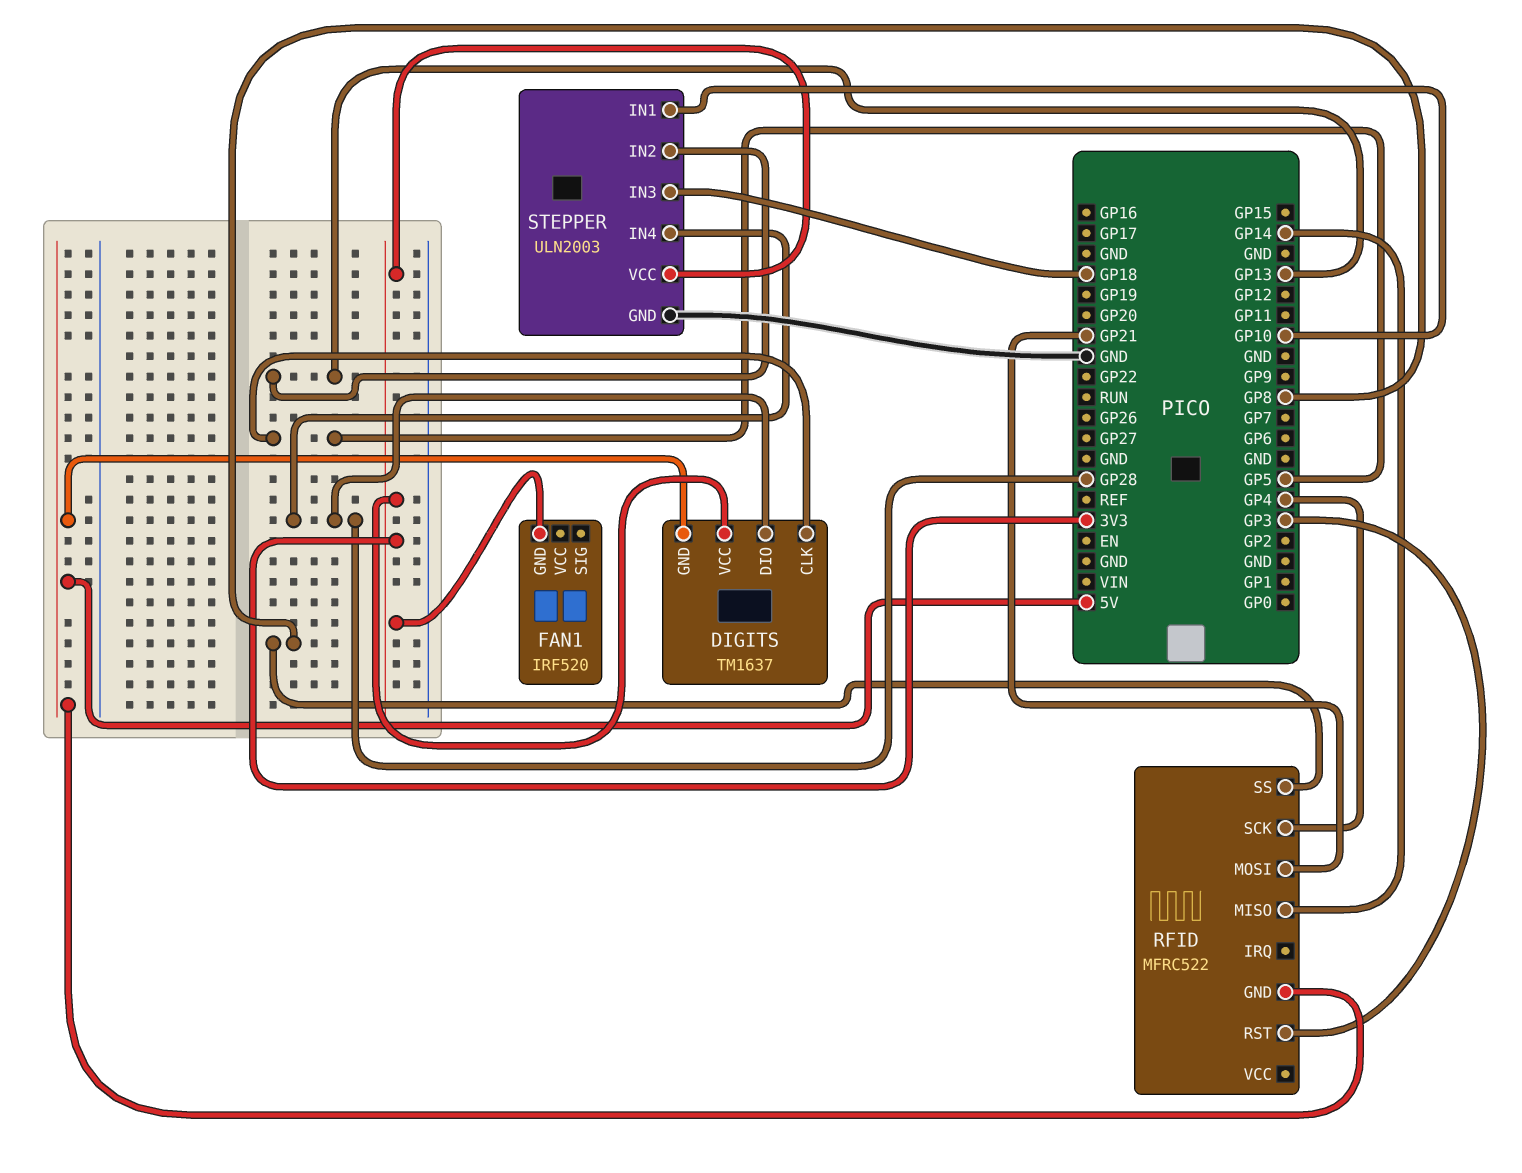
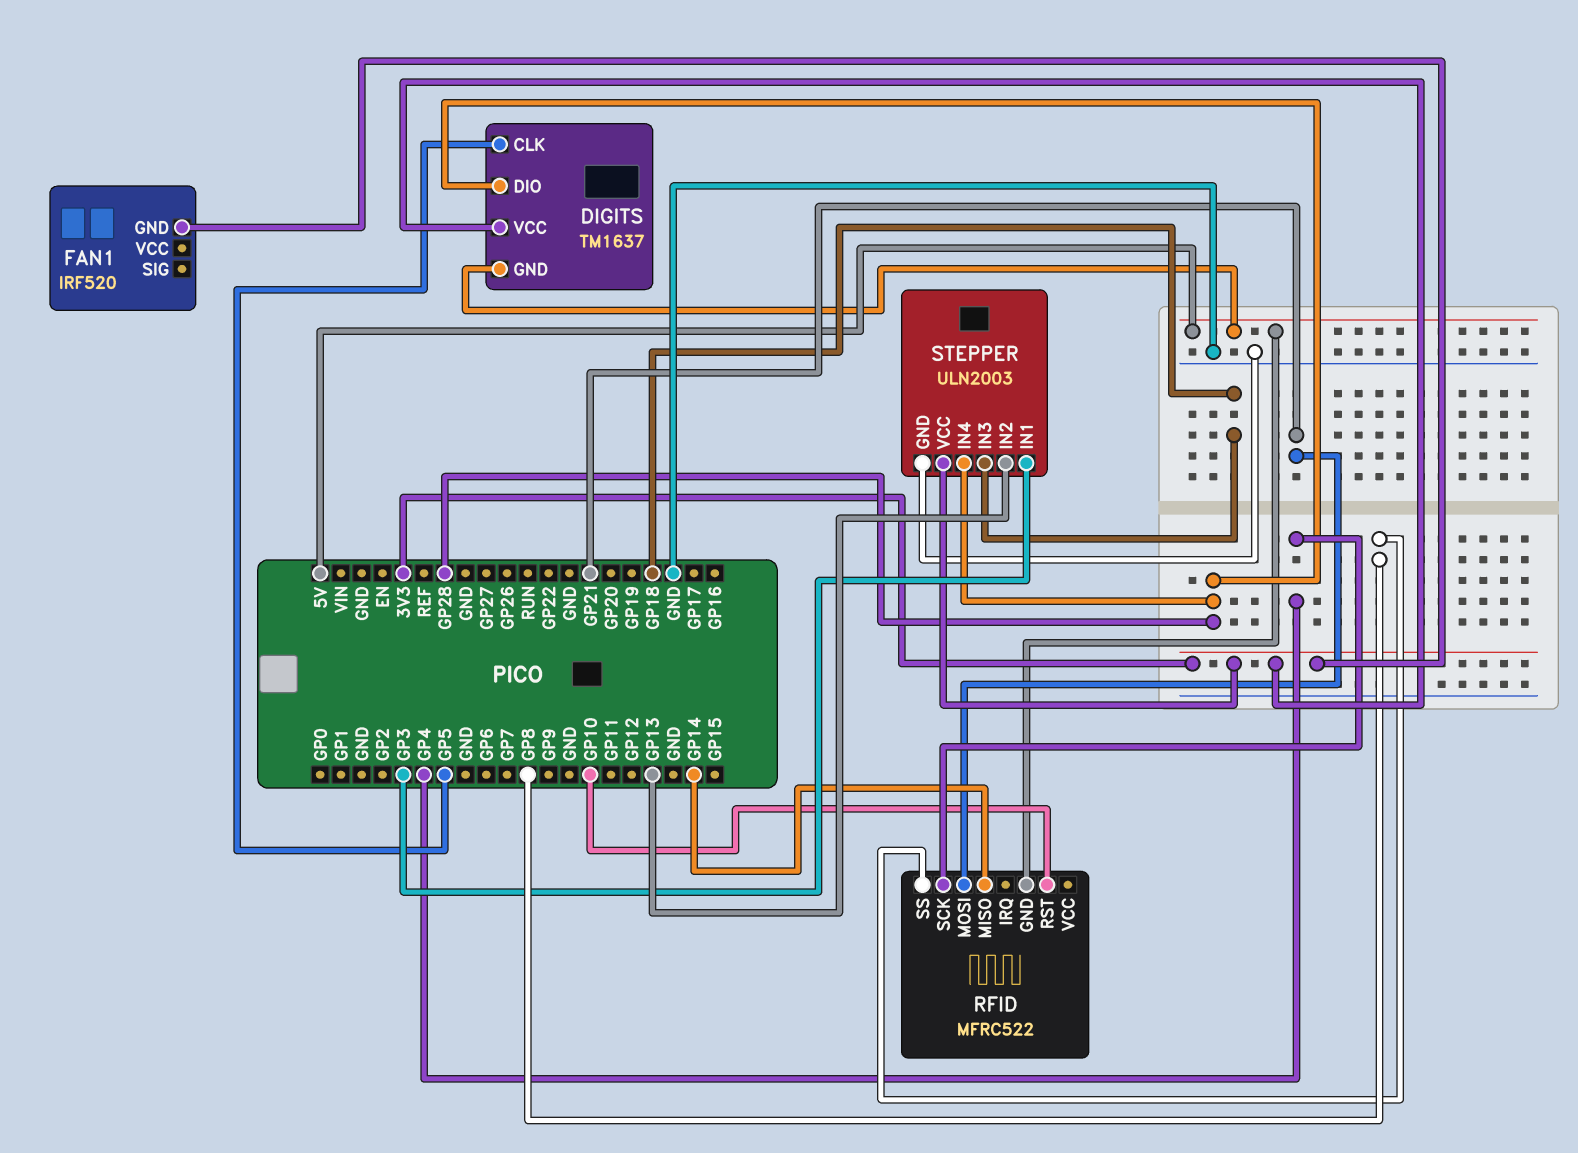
RFID pin RST: GP3 -> GP10
STEPPER pin IN1: GP10 -> GP3

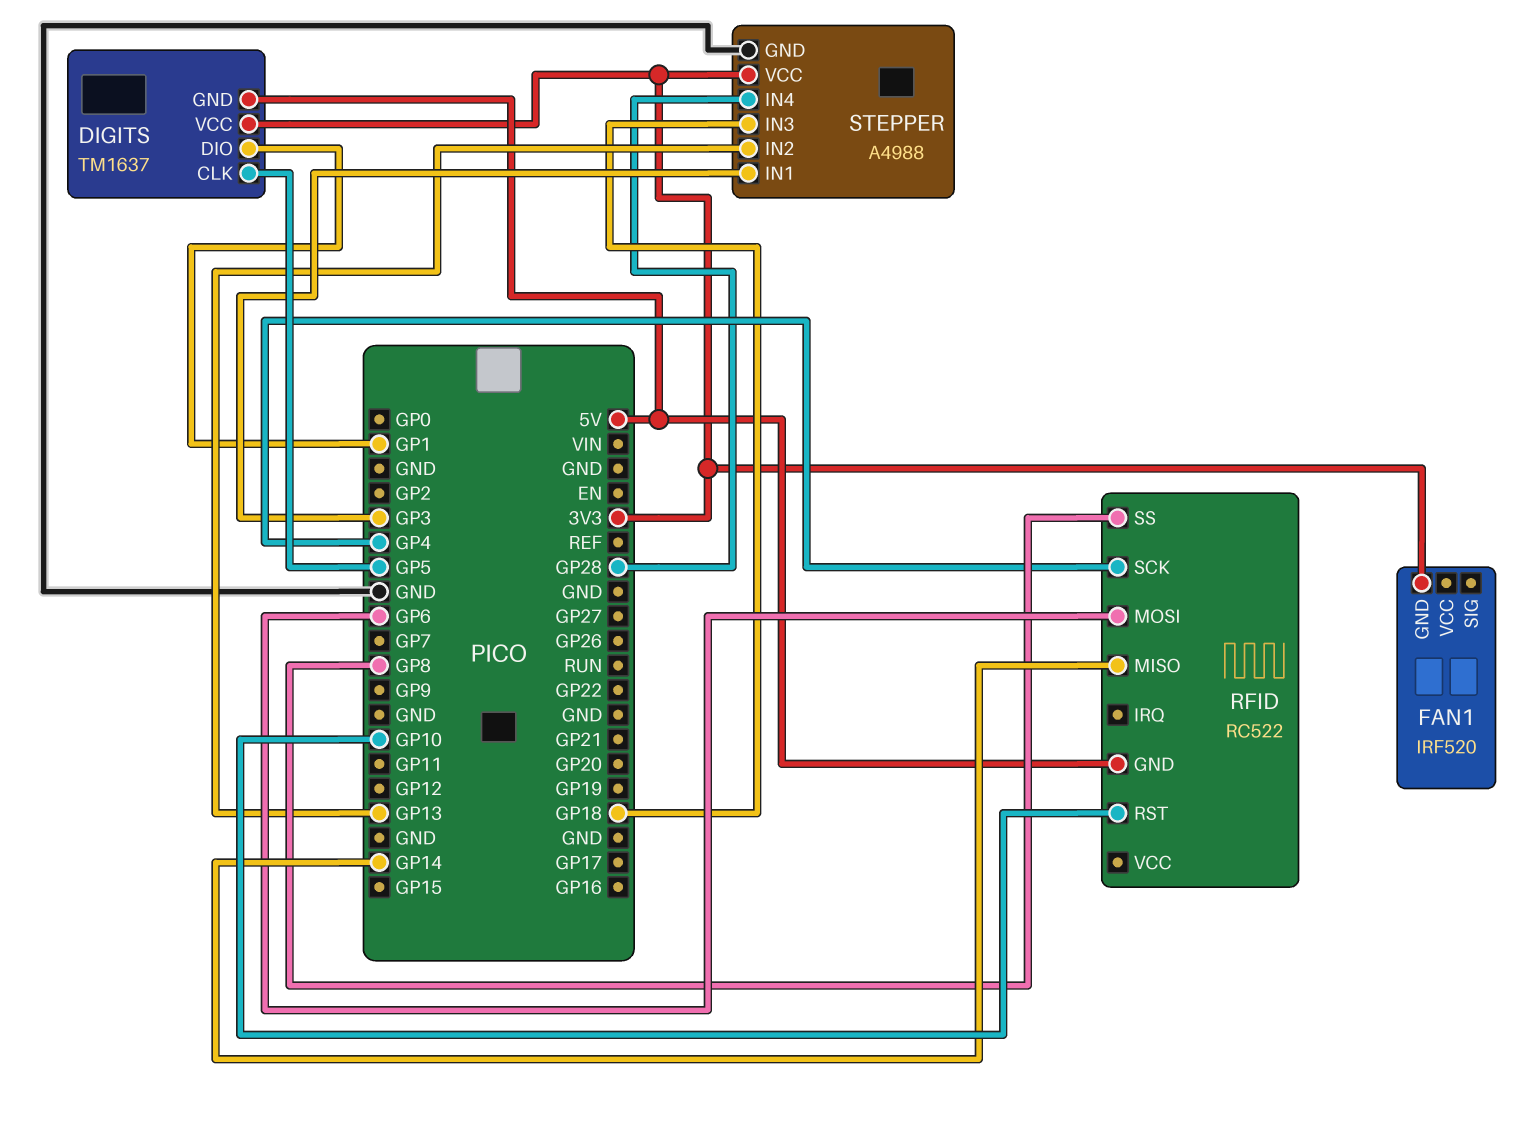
DIGITS pin DIO: GP28 -> GP1
RFID: MFRC522 -> RC522
RFID pin MOSI: GP21 -> GP6
STEPPER: ULN2003 -> A4988

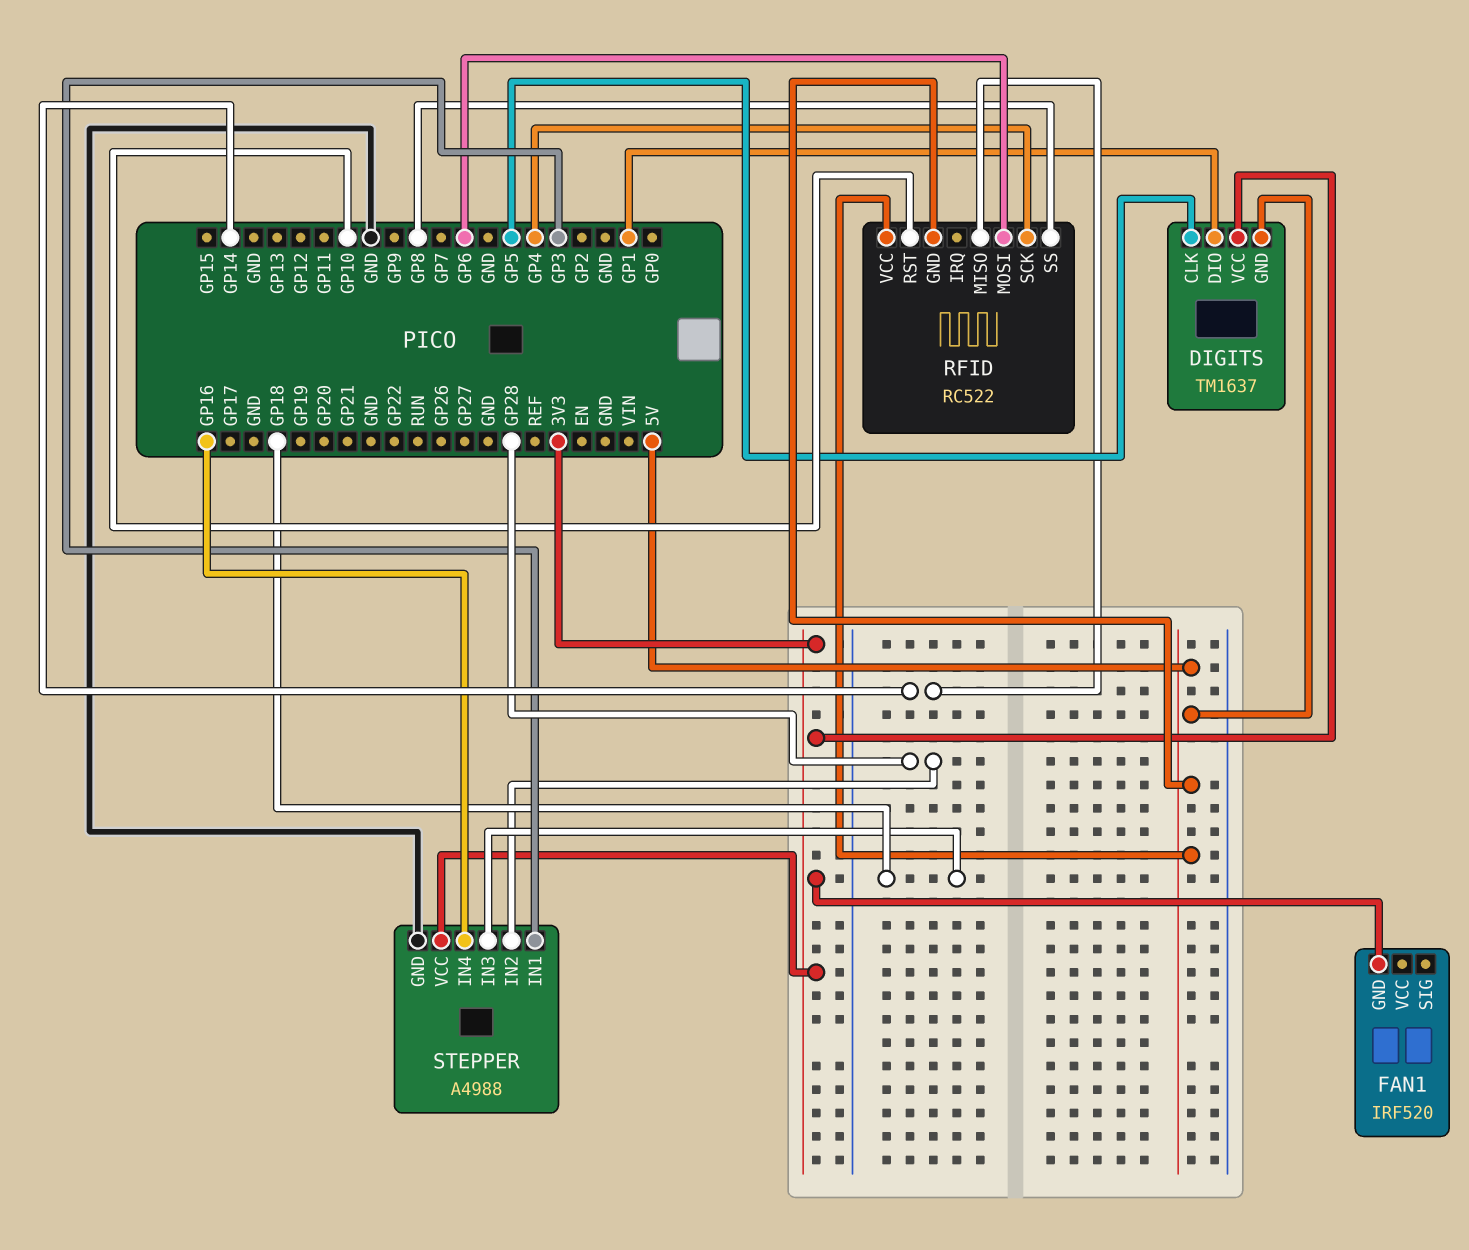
RFID pin VCC: none -> 5V
STEPPER pin IN2: GP13 -> GP28
STEPPER pin IN4: GP28 -> GP16

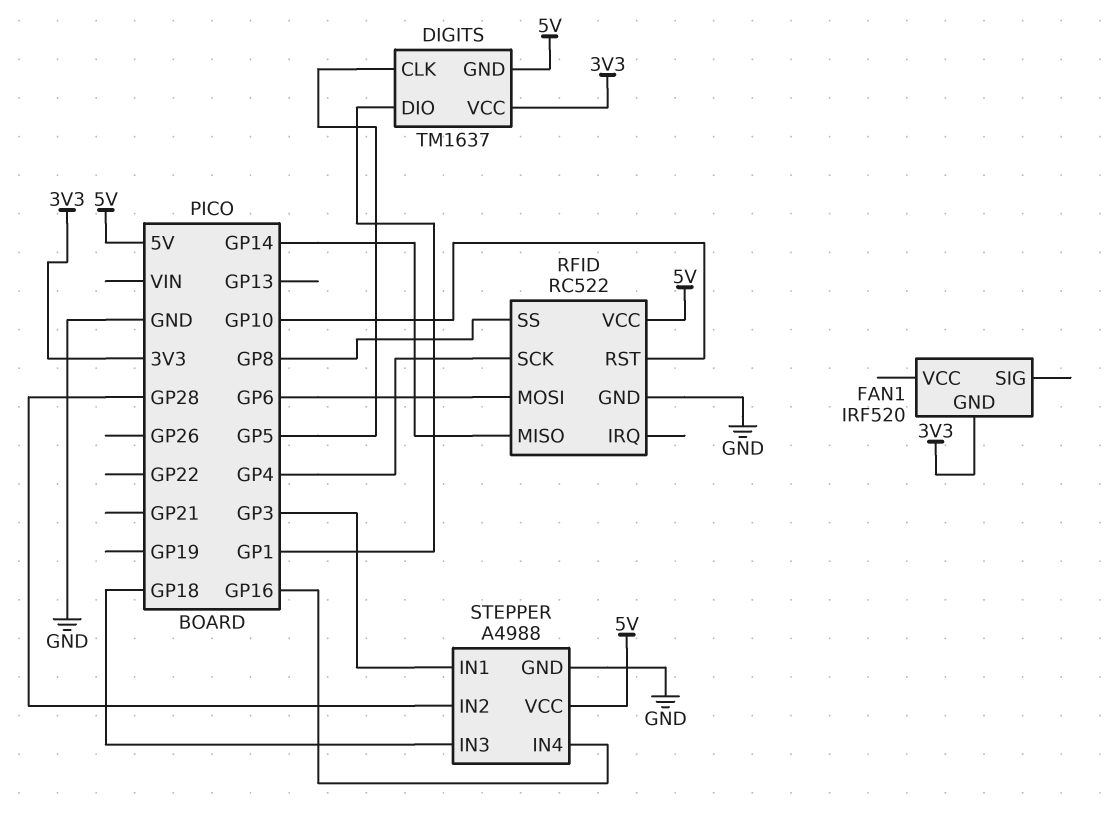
RFID pin GND: 5V -> GND
STEPPER pin VCC: 3V3 -> 5V

